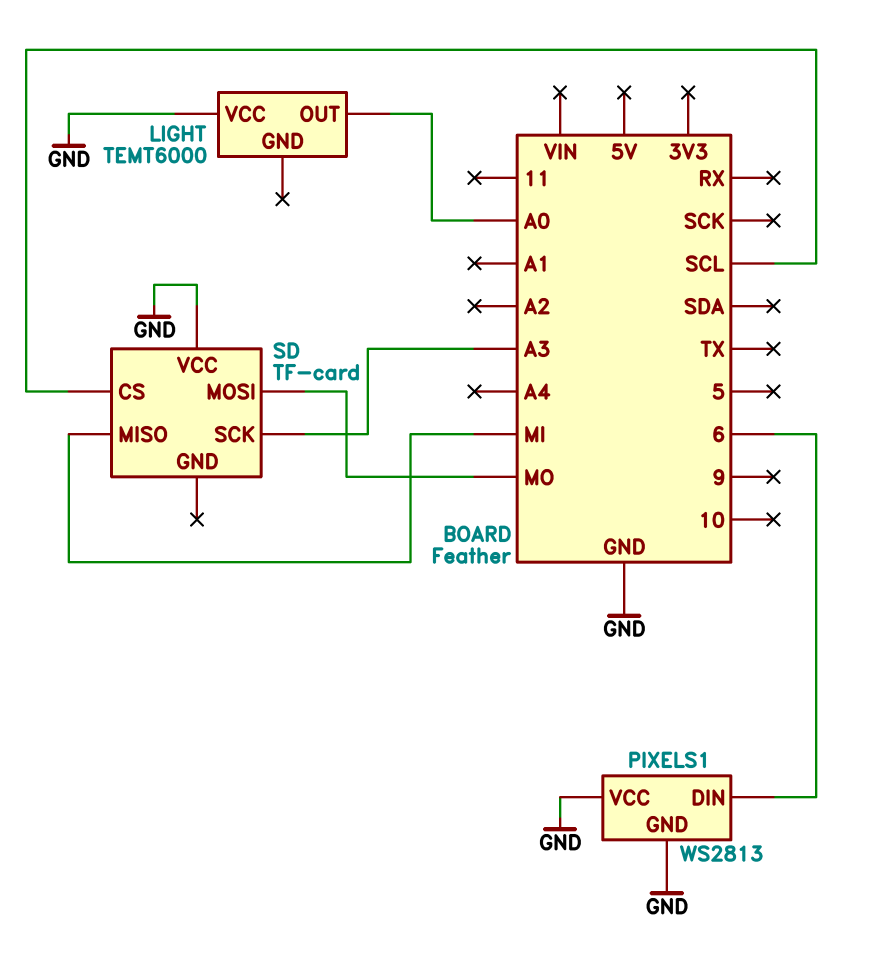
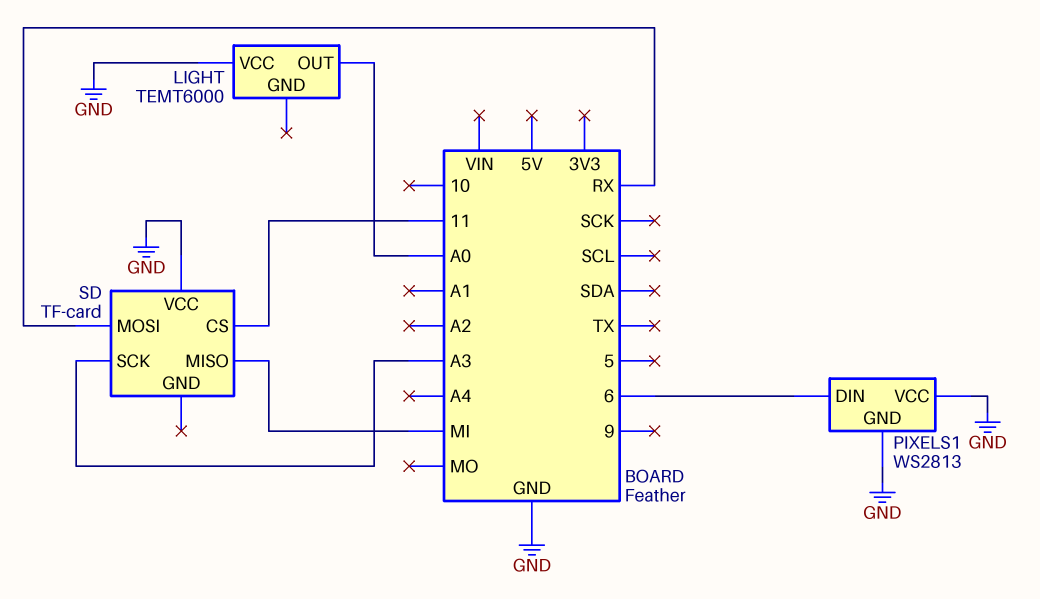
SD pin CS: SCL -> 11
SD pin MOSI: MO -> RX

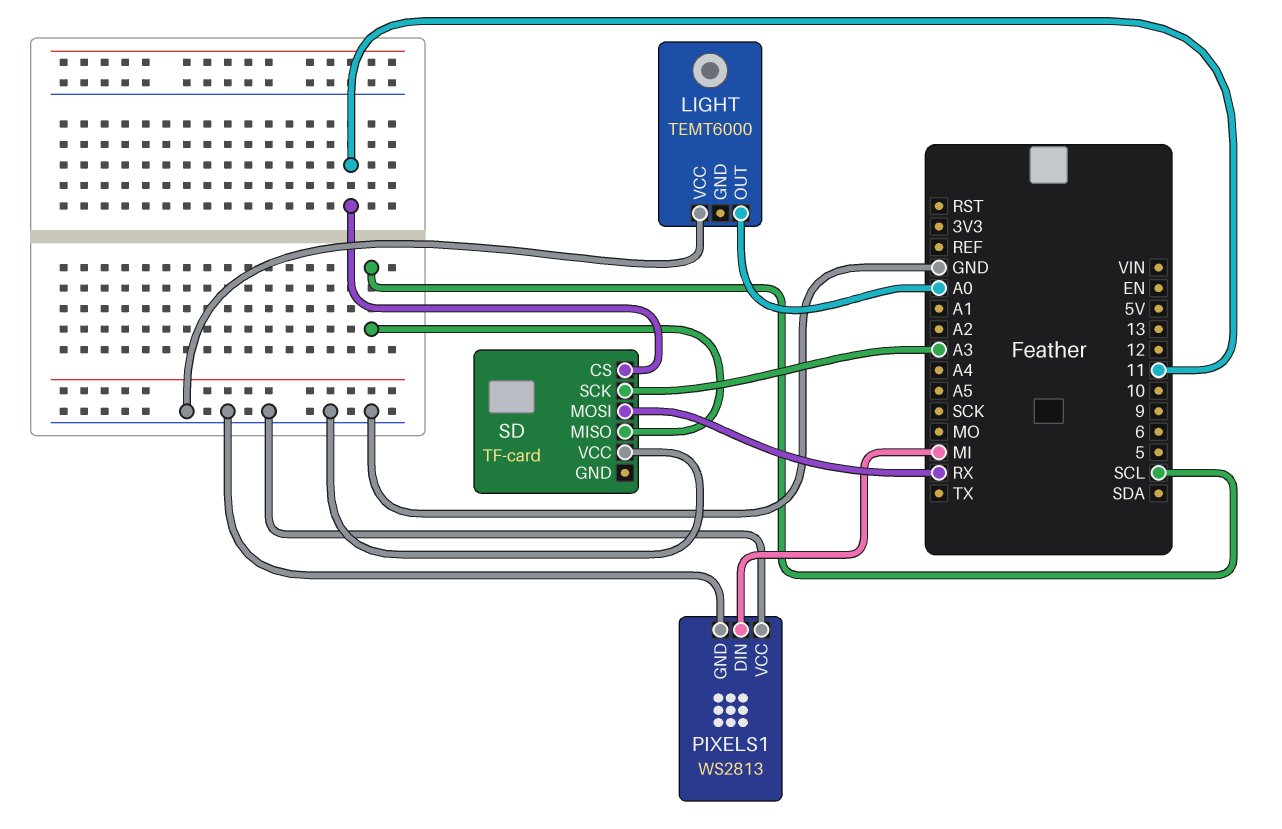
PIXELS1 pin DIN: 6 -> MI
SD pin MISO: MI -> SCL

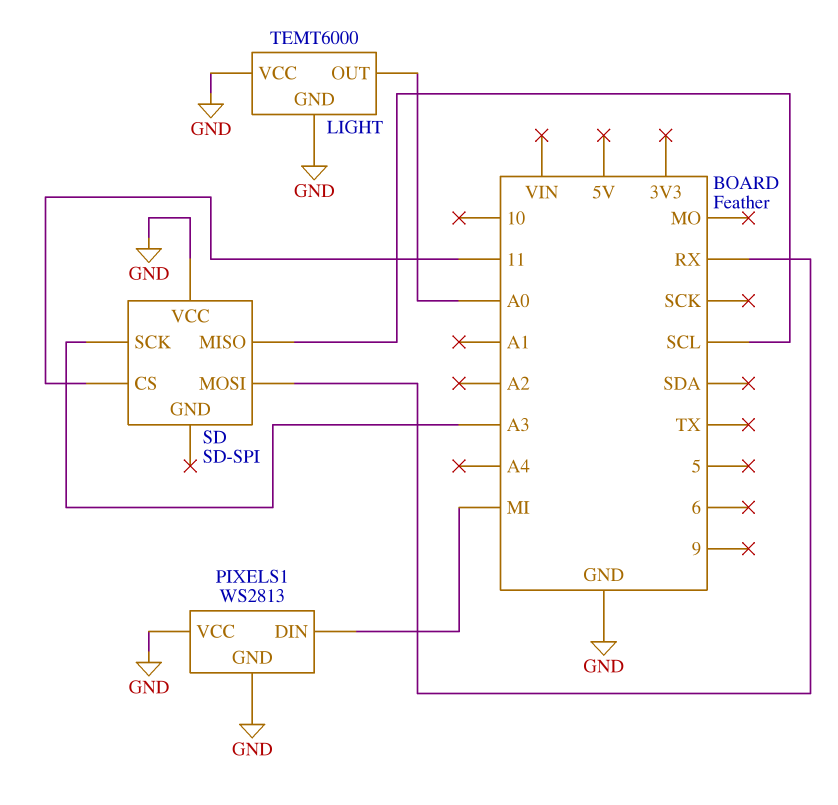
LIGHT pin GND: none -> GND
SD: TF-card -> SD-SPI

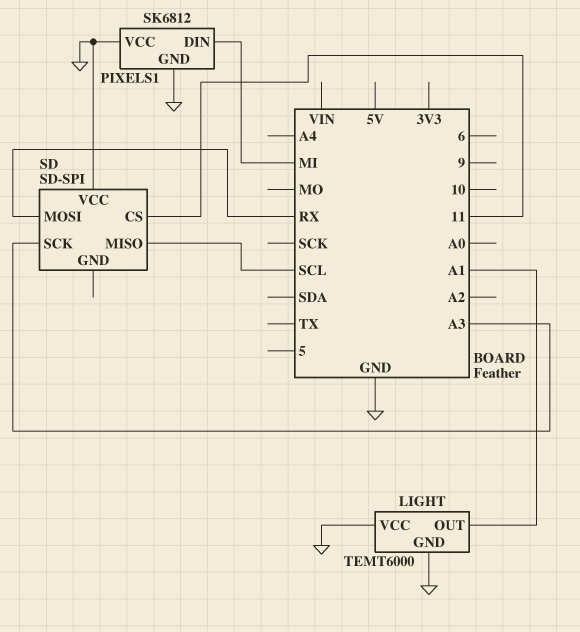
LIGHT pin OUT: A0 -> A1
PIXELS1: WS2813 -> SK6812

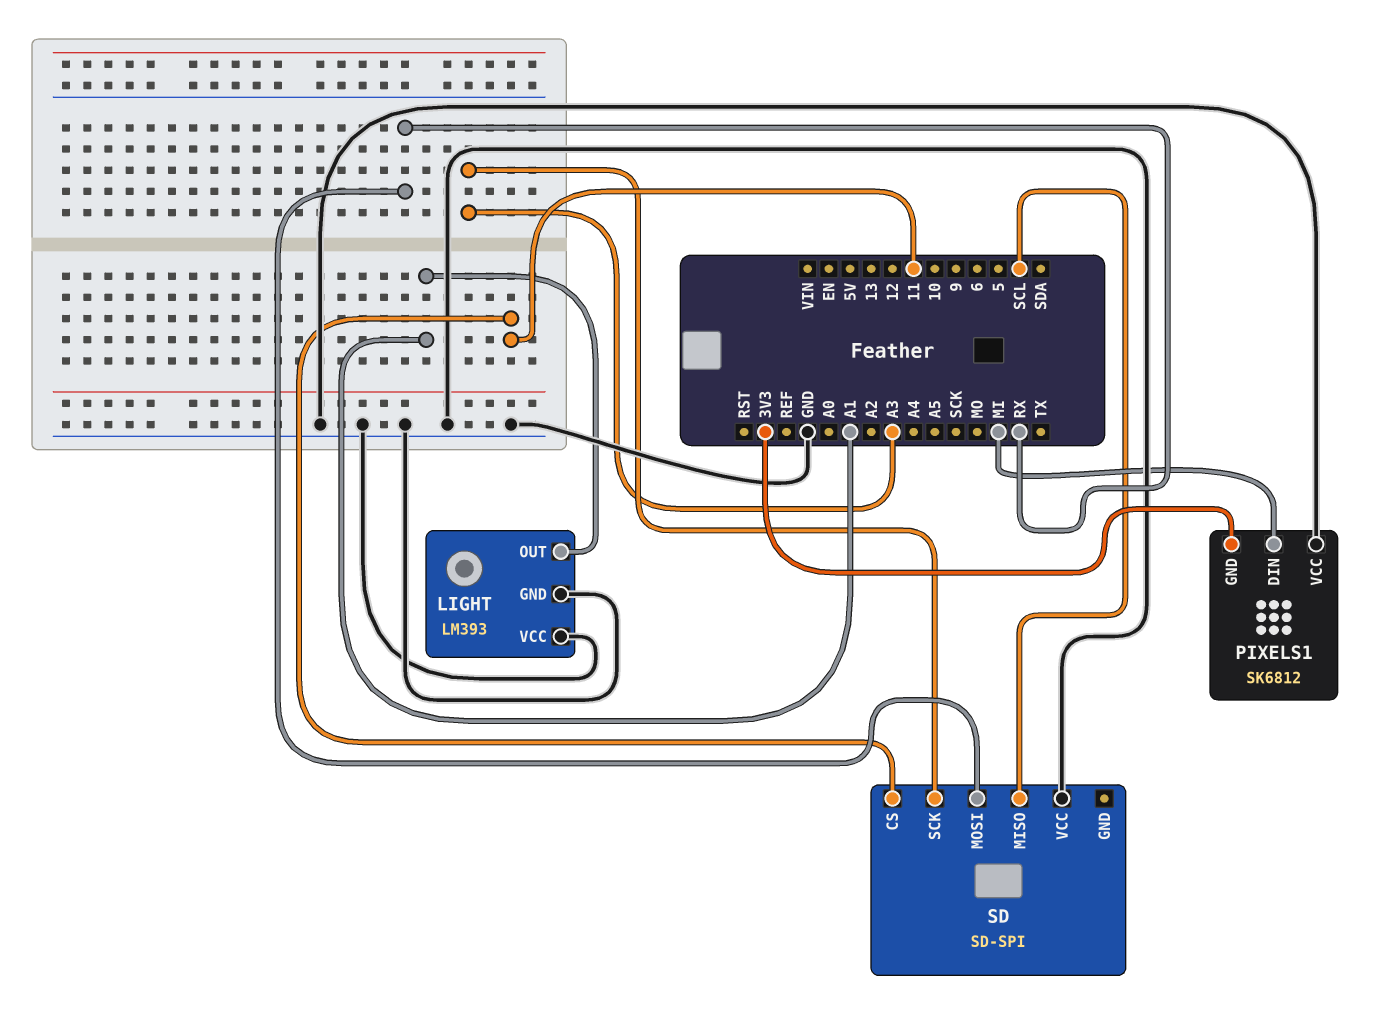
LIGHT: TEMT6000 -> LM393
PIXELS1 pin GND: GND -> 3V3

